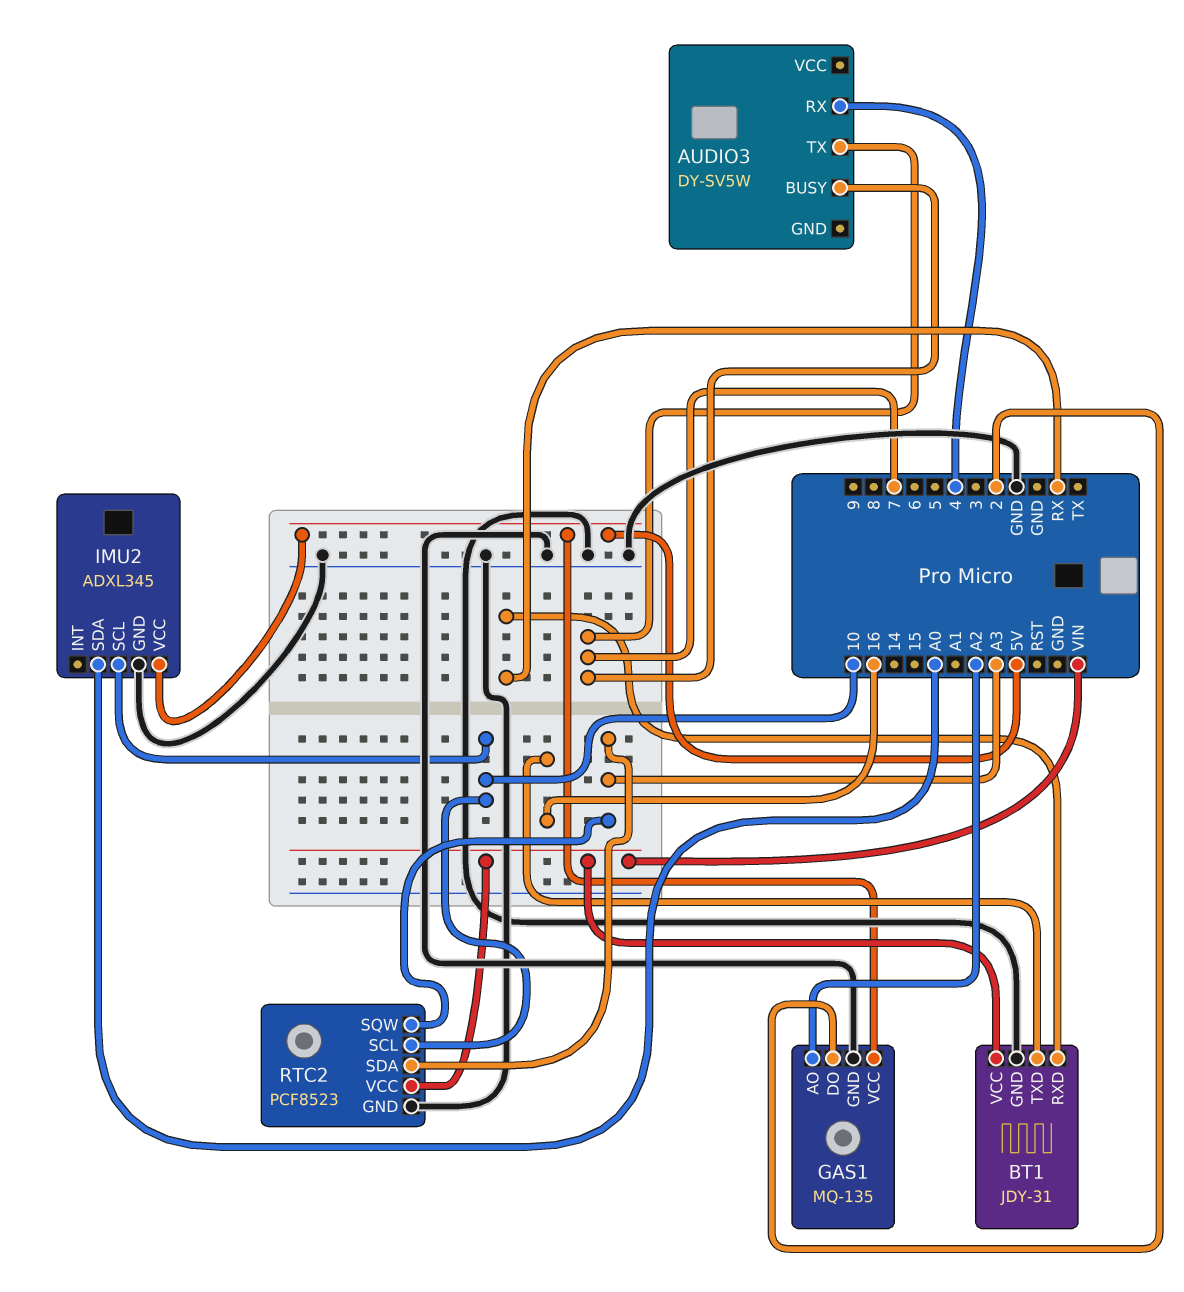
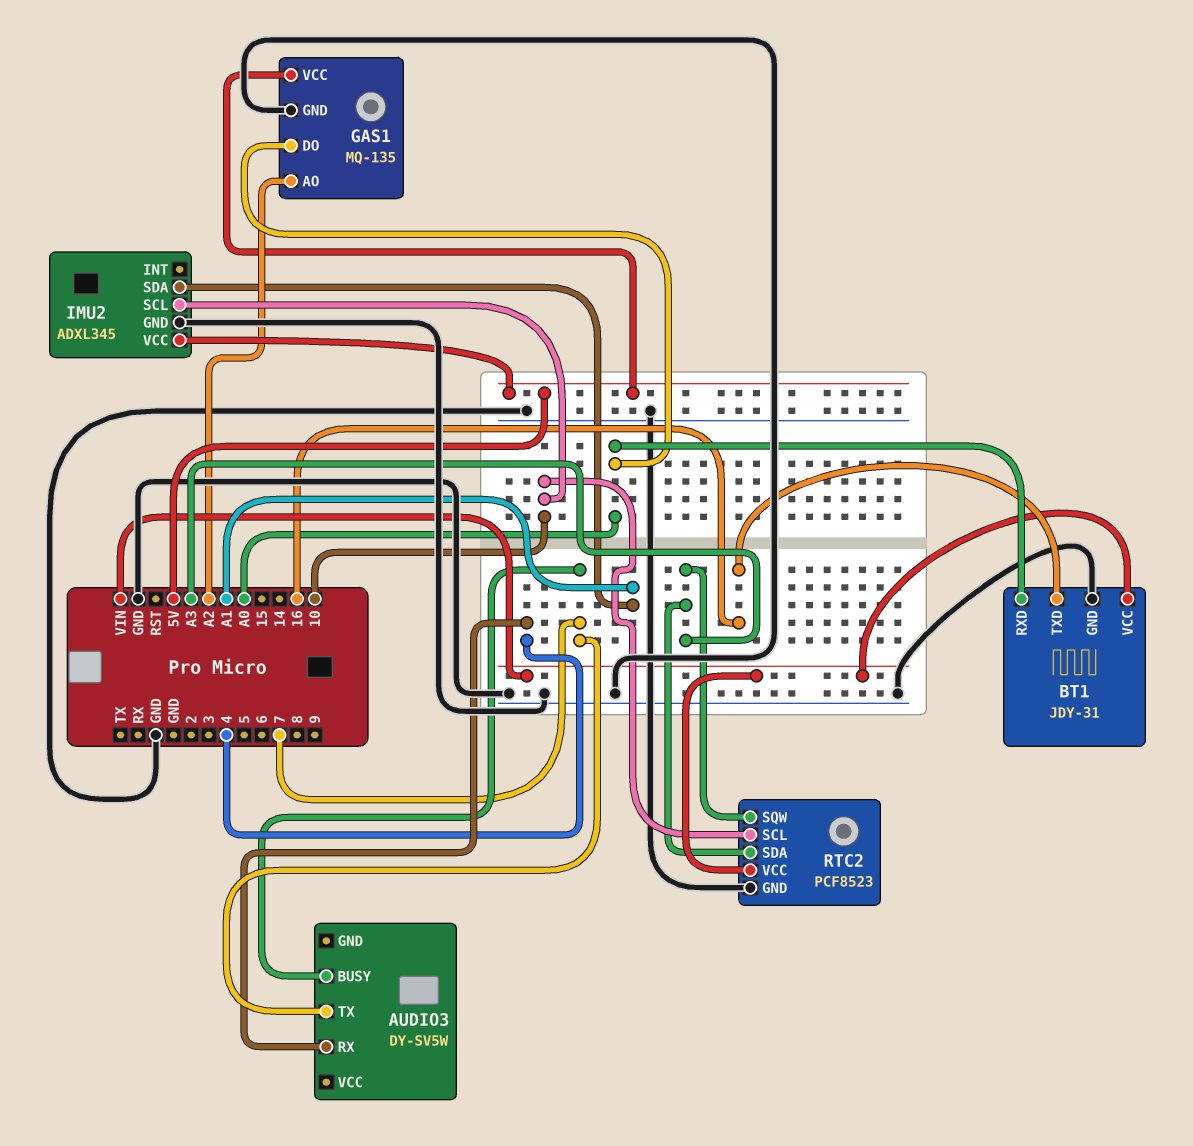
BT1 pin RXD: RX -> A0
GAS1 pin DO: 2 -> A0
IMU2 pin SDA: A0 -> A1

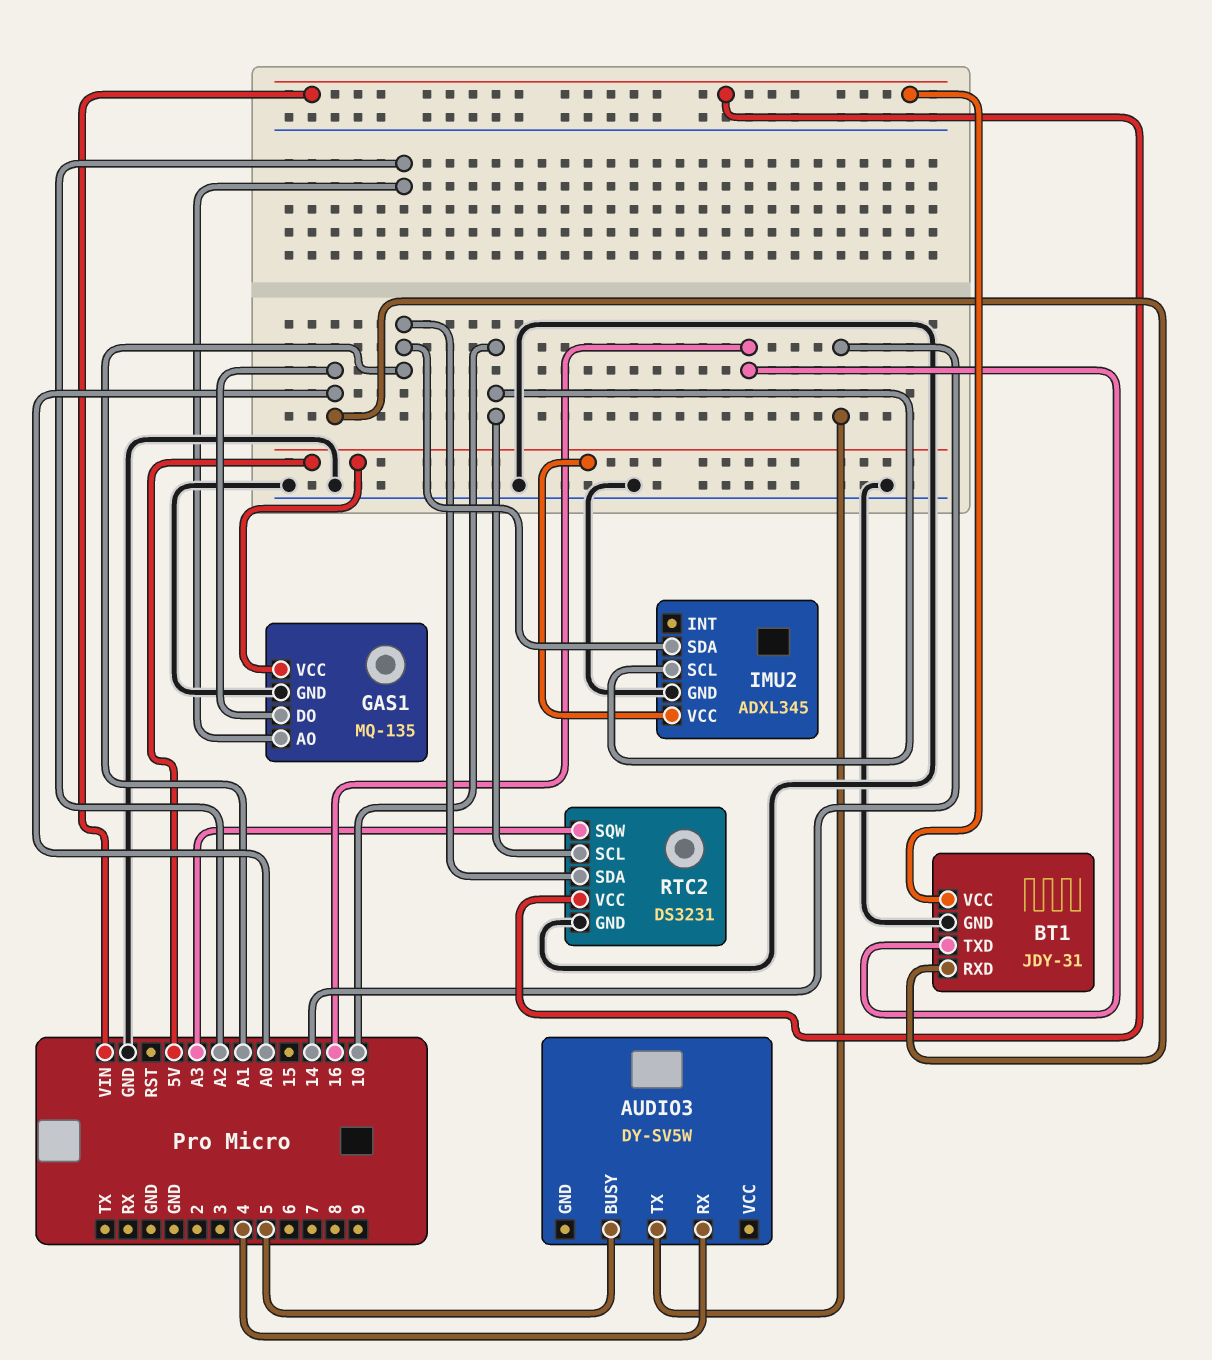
AUDIO3 pin BUSY: 7 -> 5
AUDIO3 pin TX: 7 -> 14
RTC2: PCF8523 -> DS3231
RTC2 pin SDA: A3 -> A1

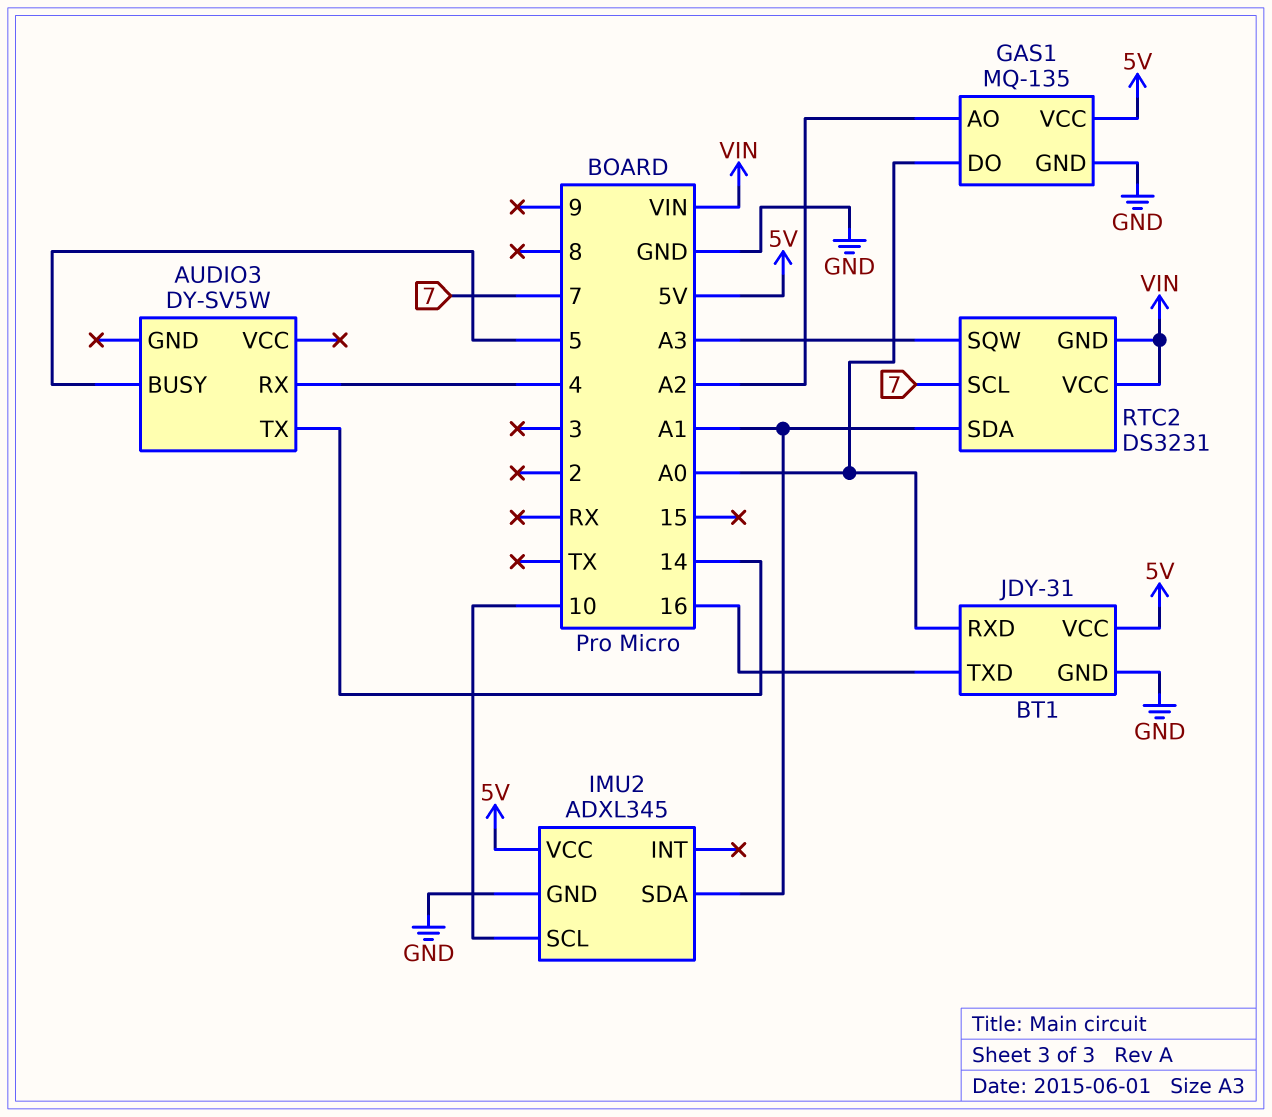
BT1 pin VCC: VIN -> 5V
RTC2 pin GND: GND -> VIN
RTC2 pin SCL: 10 -> 7

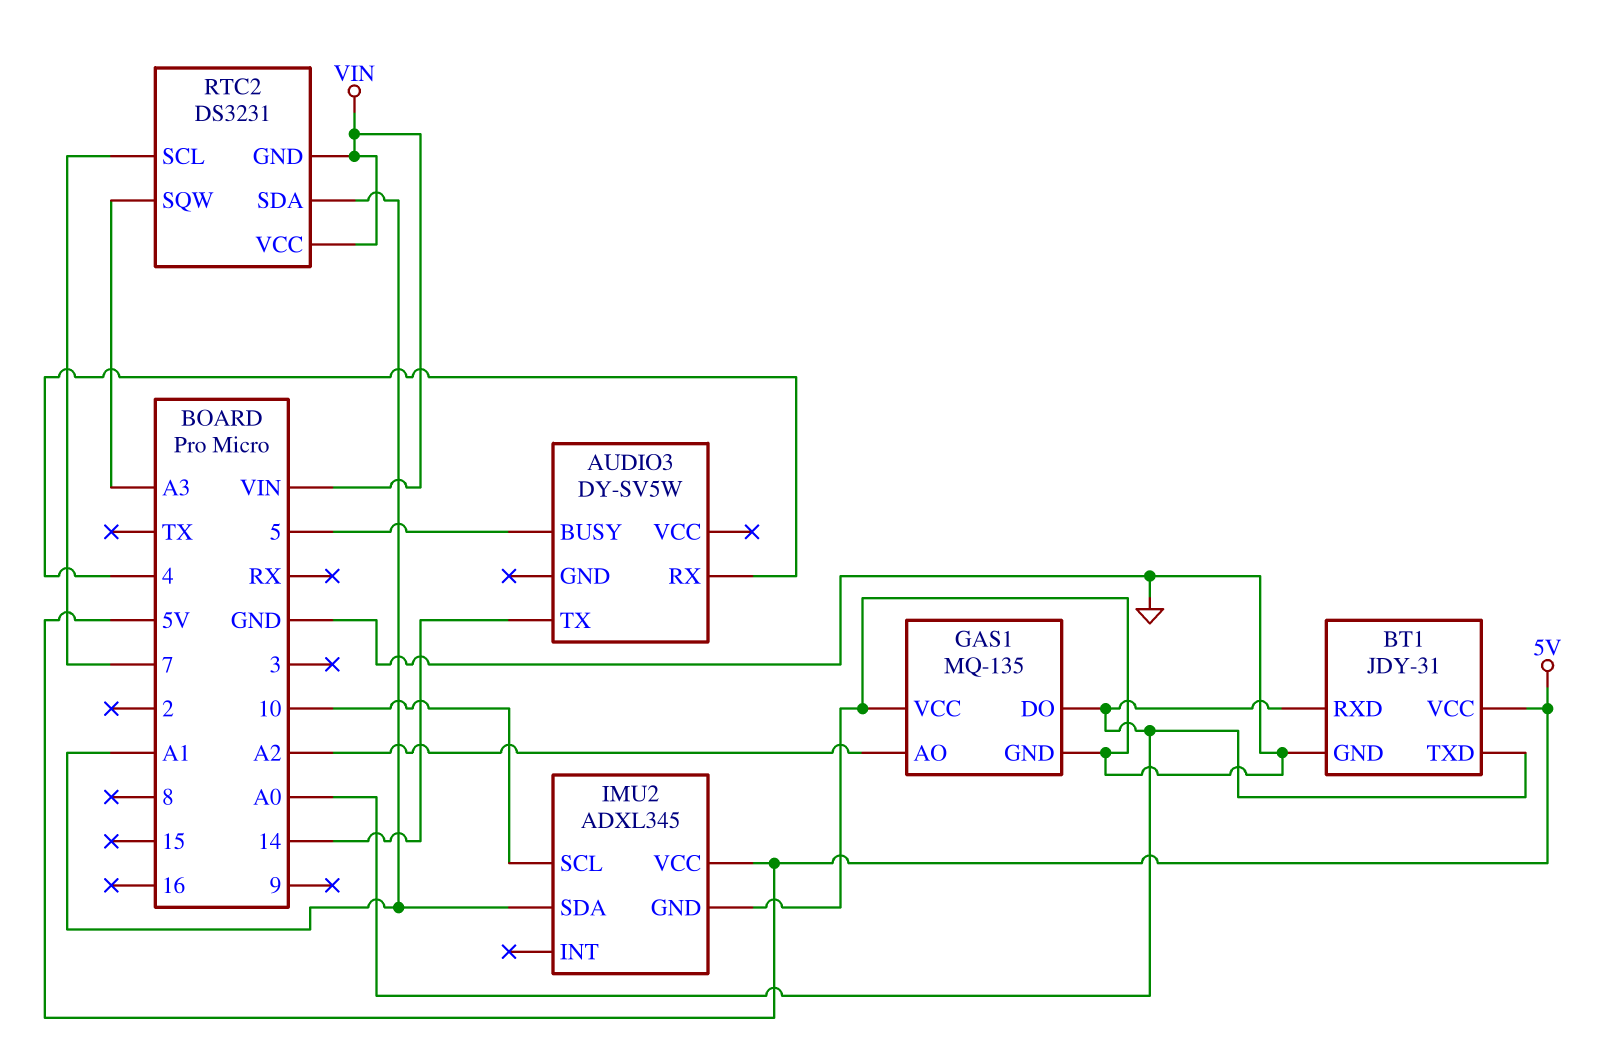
BT1 pin TXD: 16 -> A0
GAS1 pin VCC: 5V -> GND

